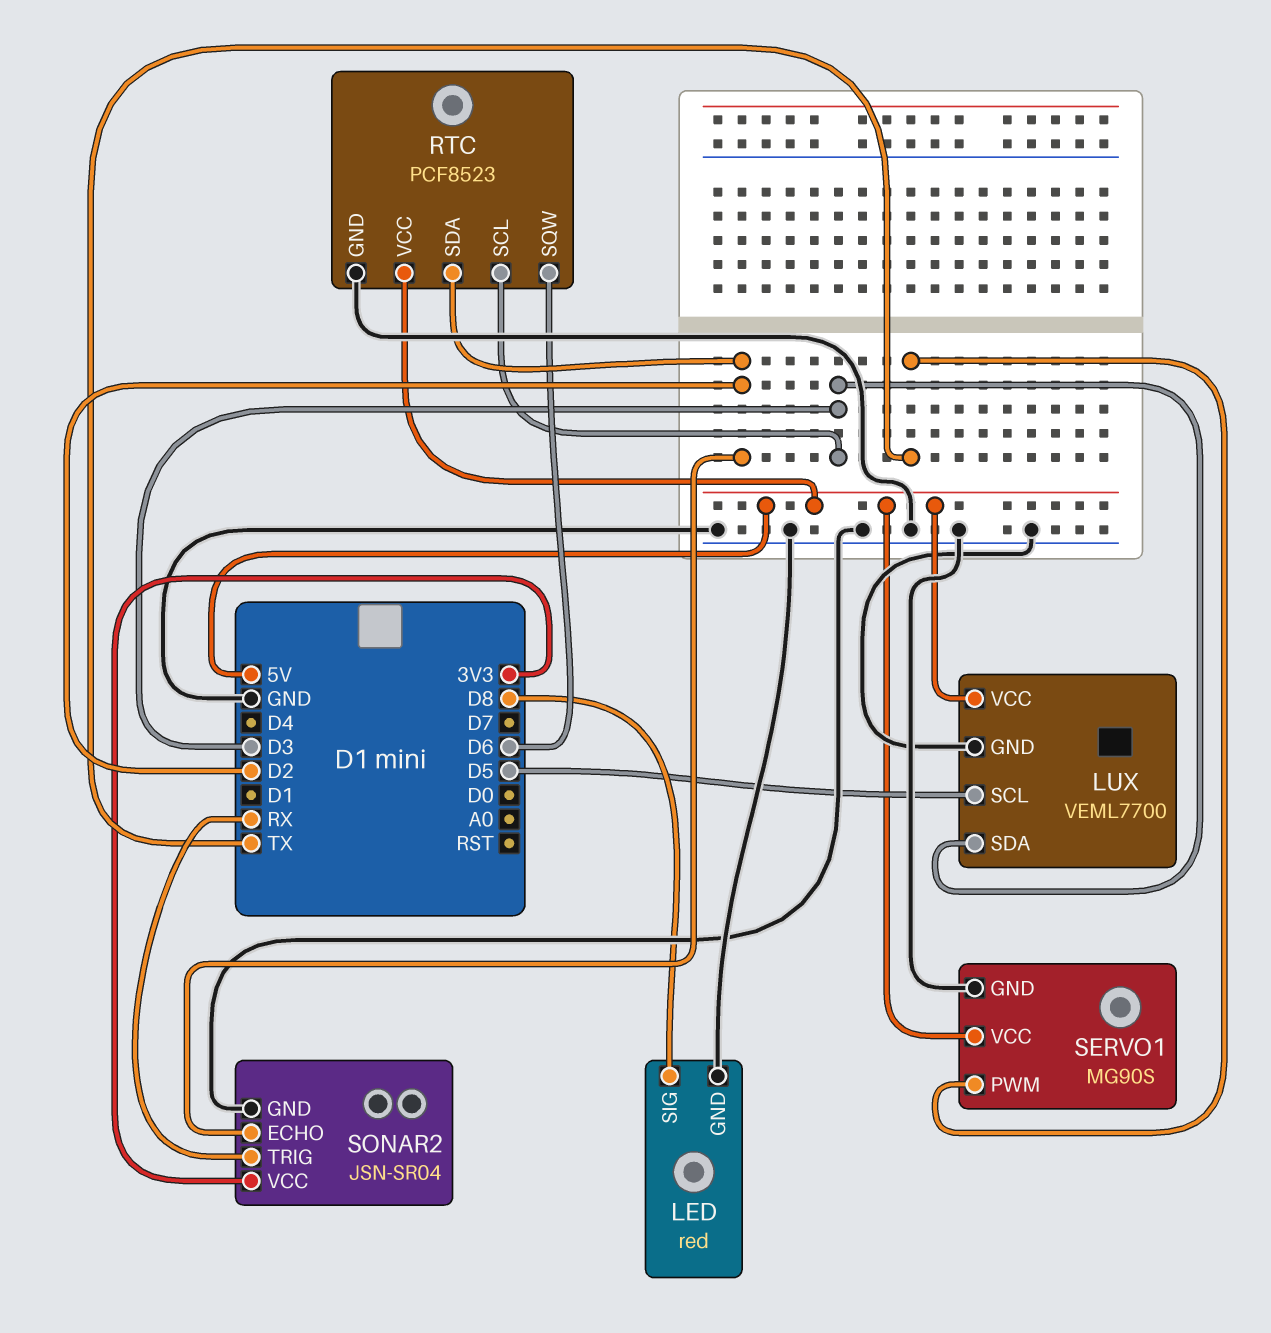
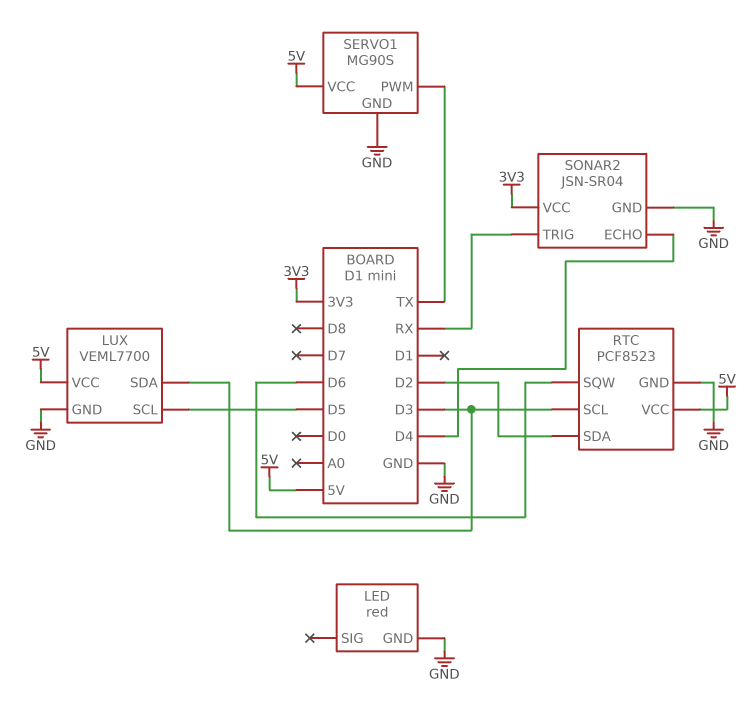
LED pin SIG: D8 -> none
SONAR2 pin ECHO: D2 -> D4

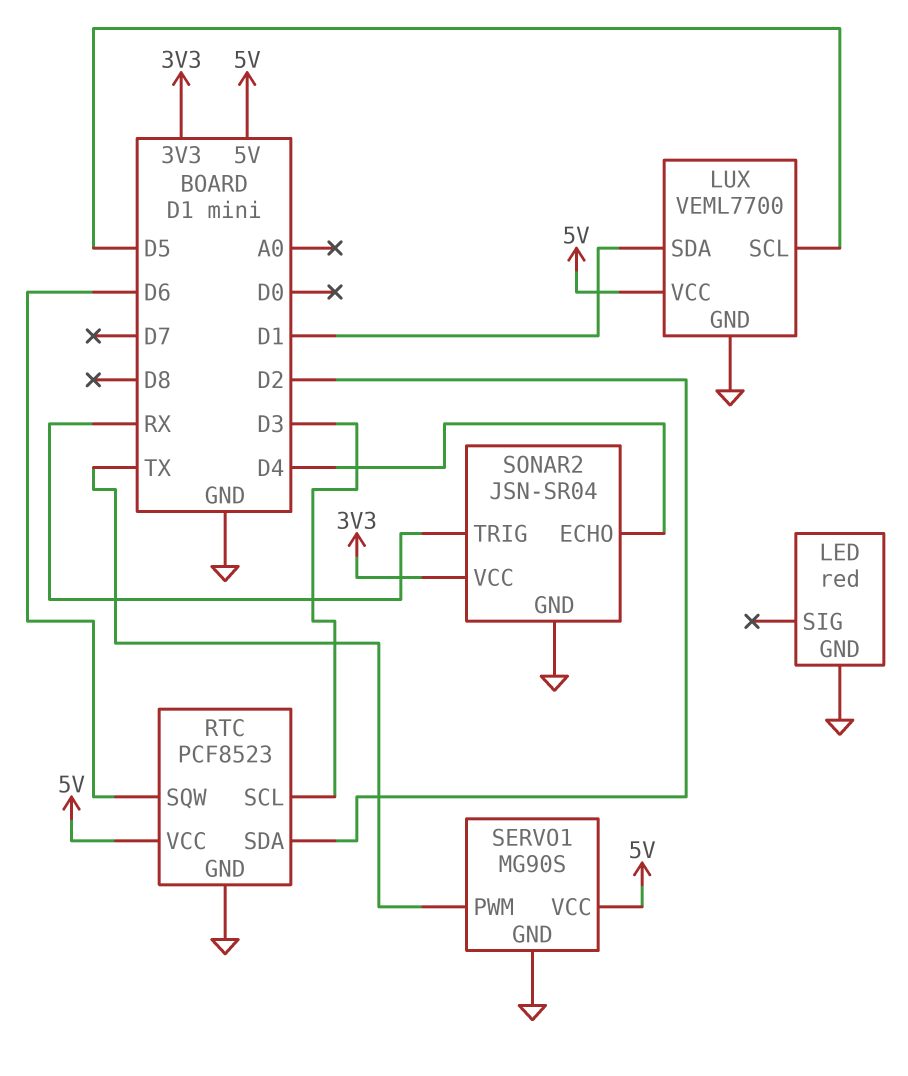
LUX pin SDA: D3 -> D1

